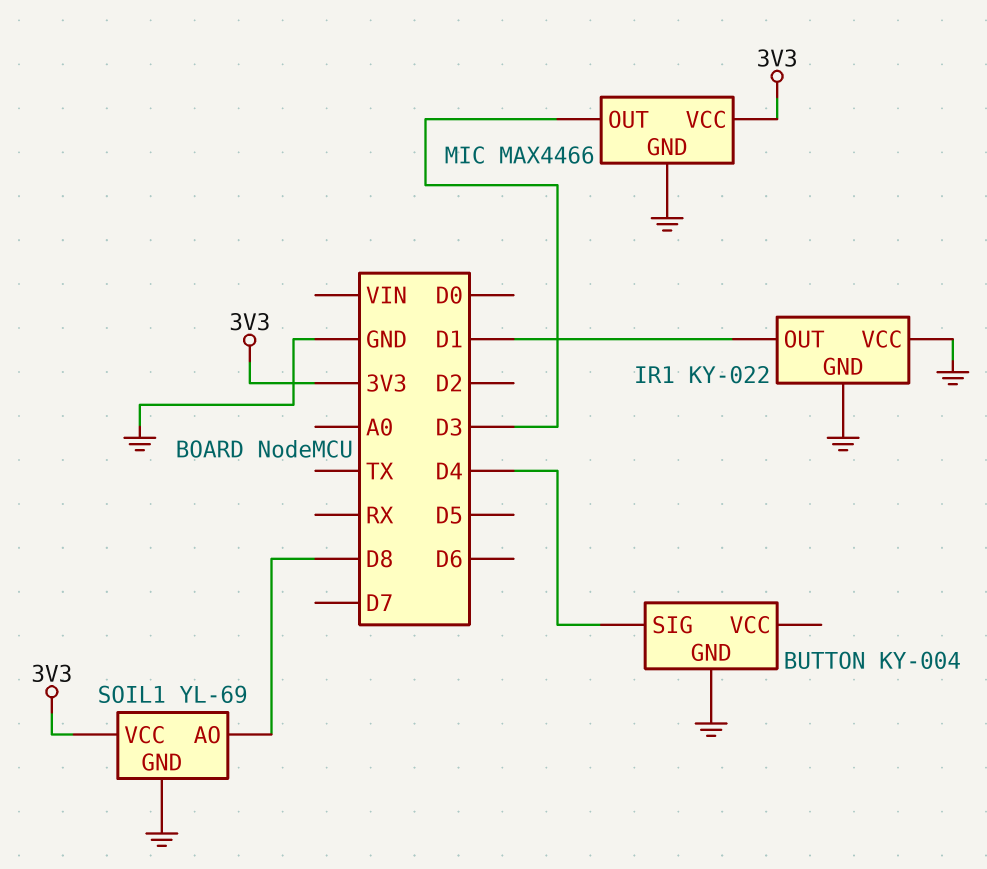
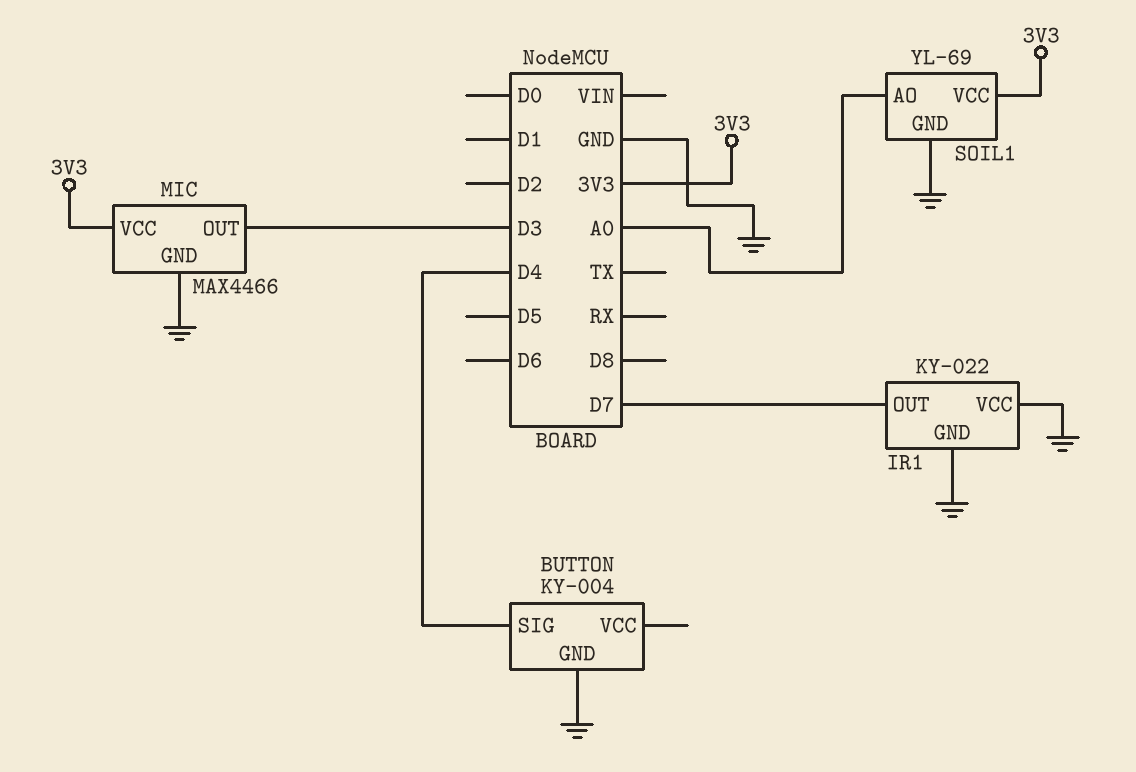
IR1 pin OUT: D1 -> D7
SOIL1 pin AO: D8 -> A0

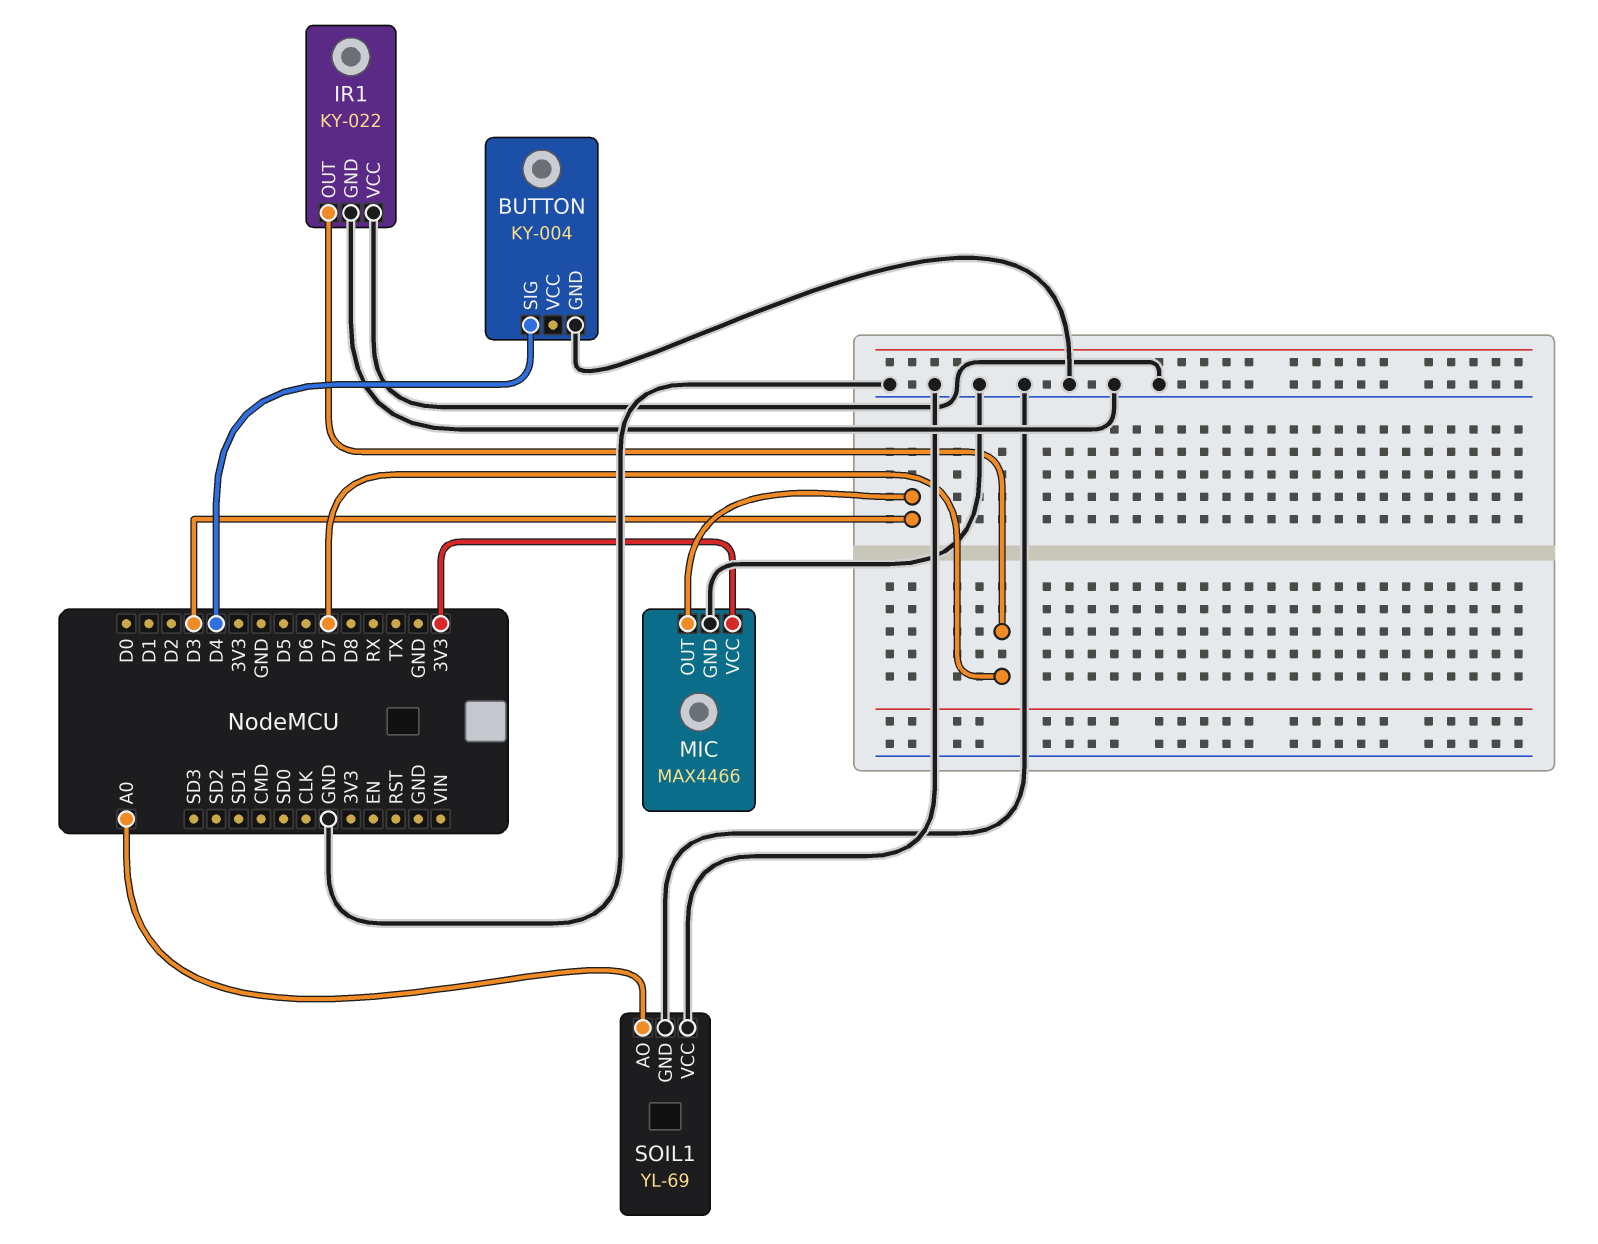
SOIL1 pin VCC: 3V3 -> GND

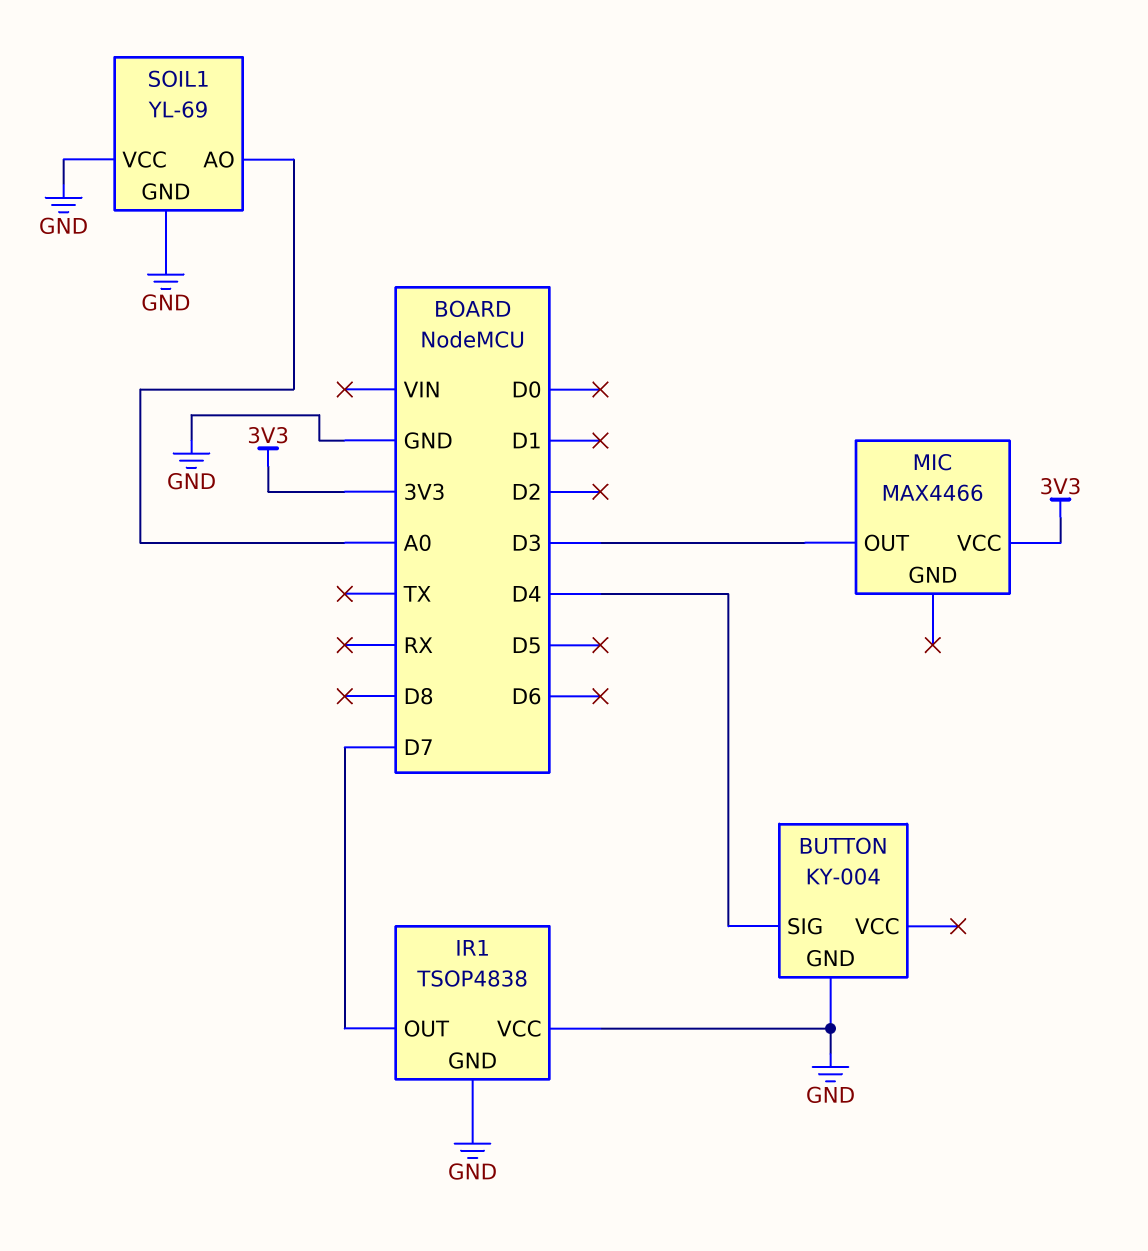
IR1: KY-022 -> TSOP4838
MIC pin GND: GND -> none

